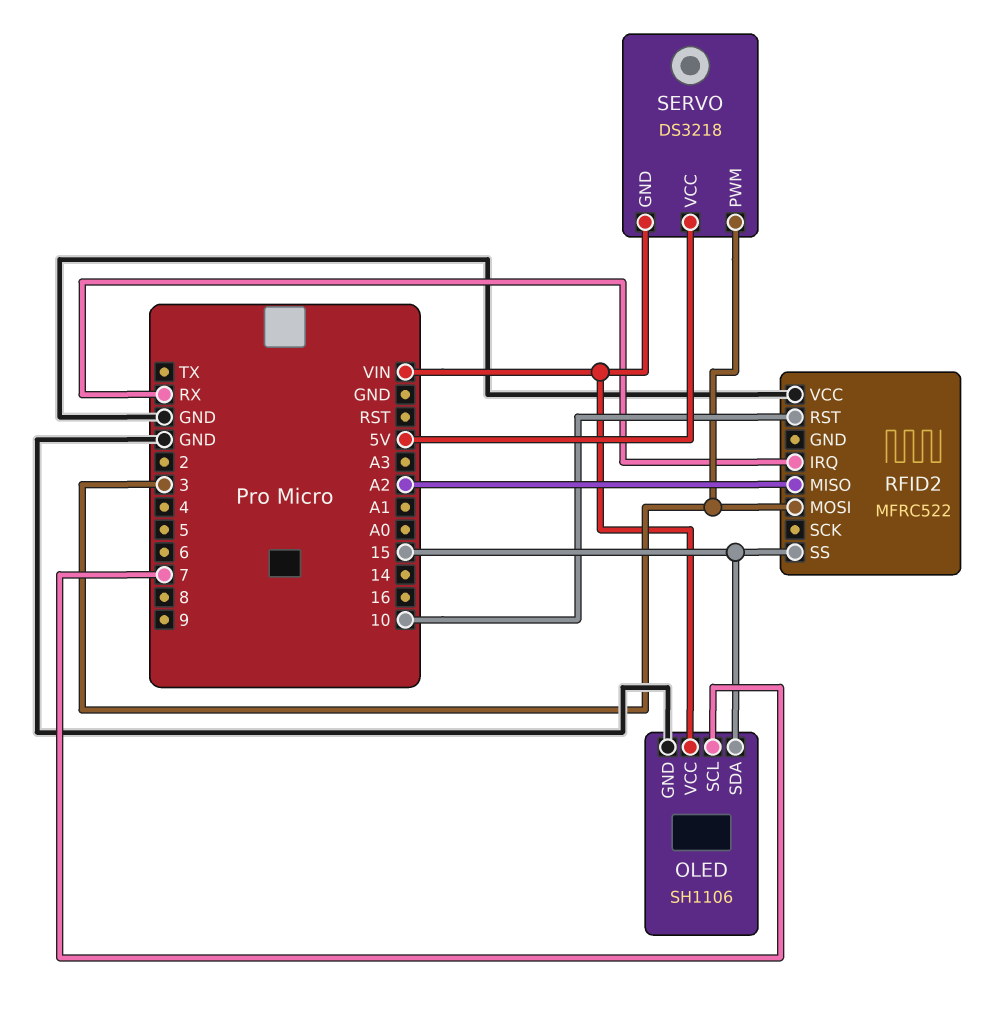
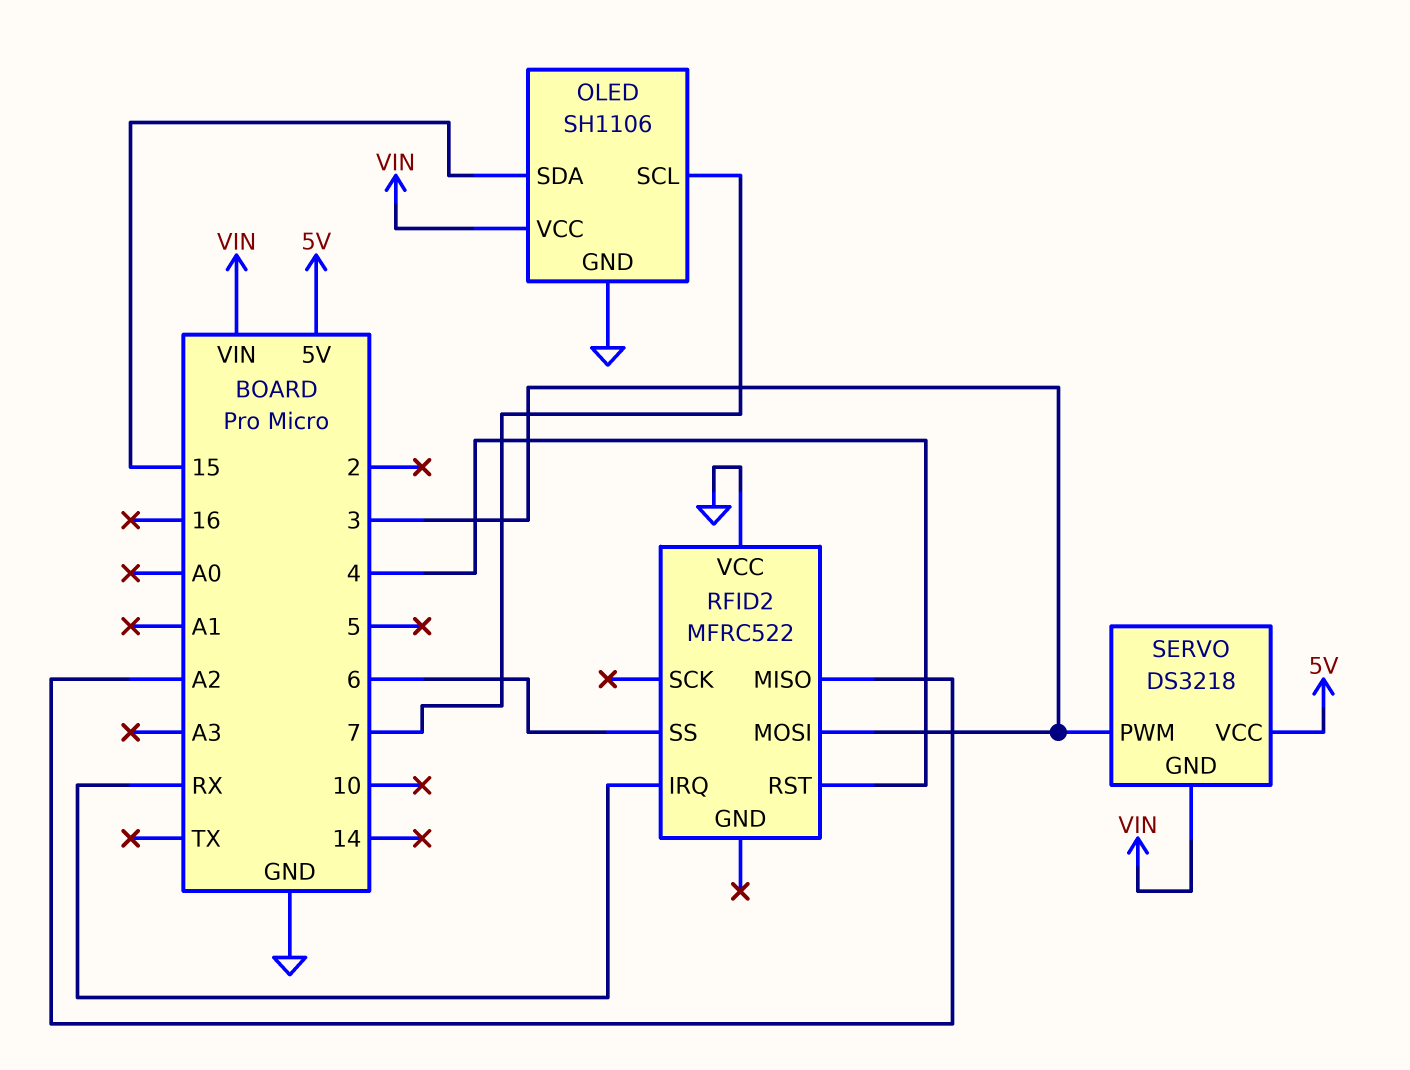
RFID2 pin RST: 10 -> 4
RFID2 pin SS: 15 -> 6

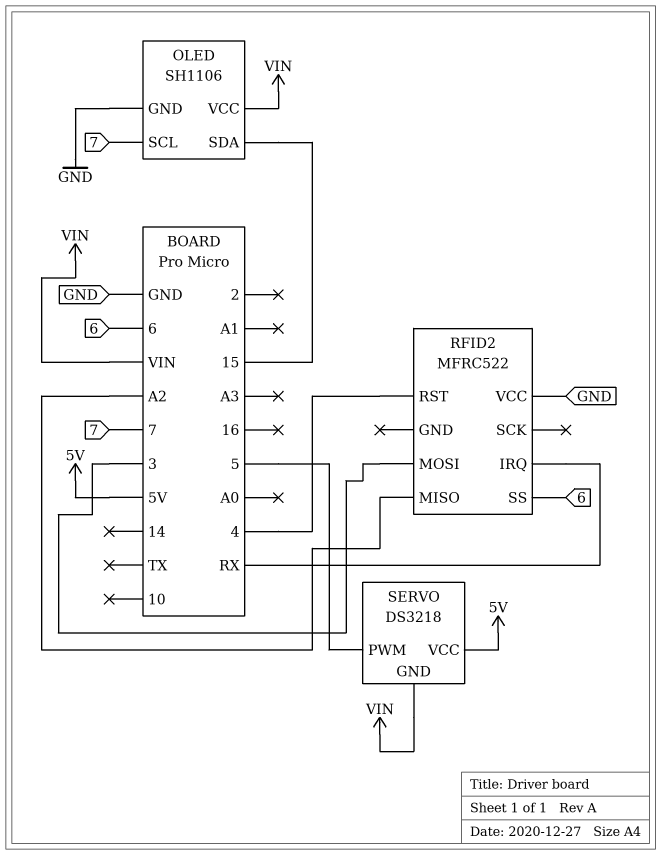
SERVO pin PWM: 3 -> 5

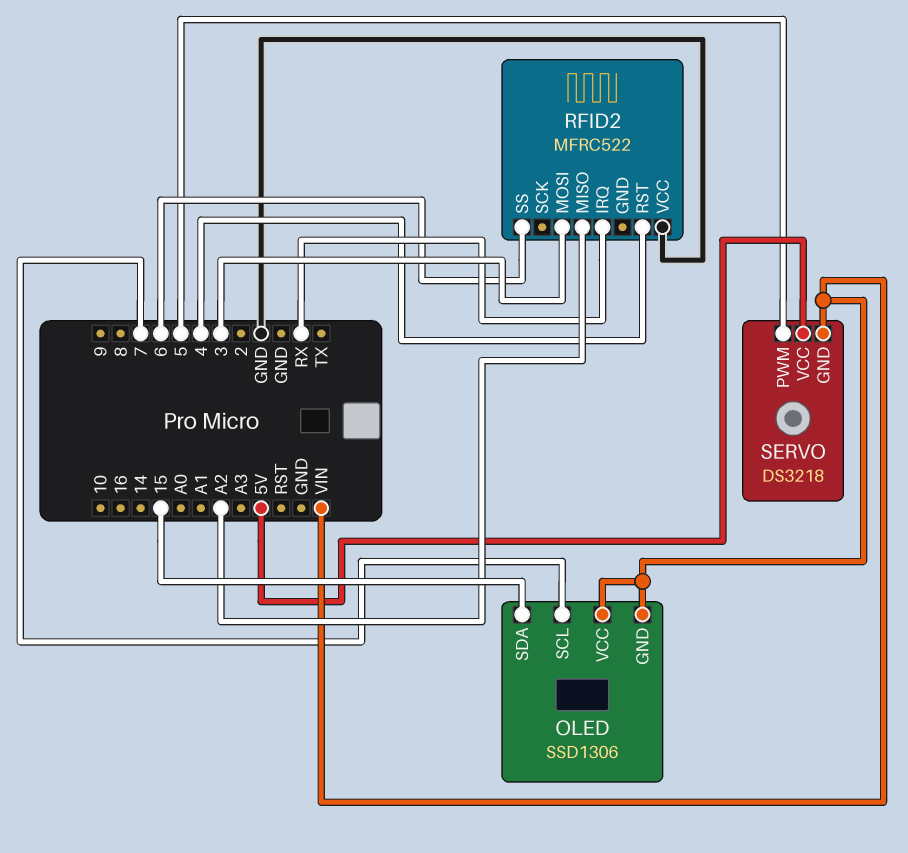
OLED: SH1106 -> SSD1306
OLED pin GND: GND -> VIN

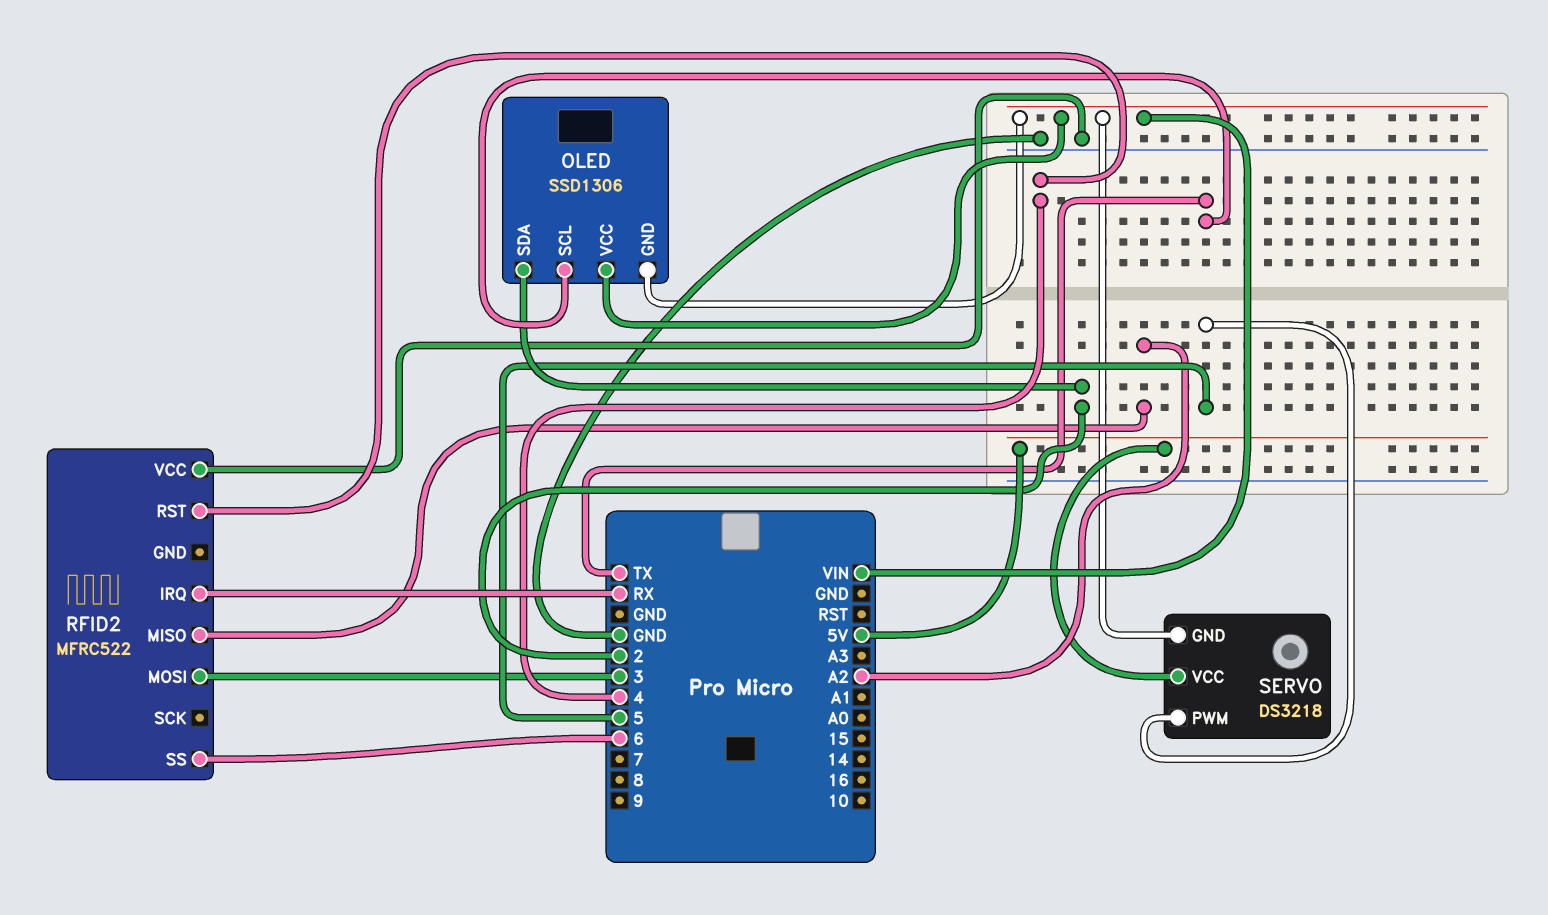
OLED pin SCL: 7 -> TX
OLED pin SDA: 15 -> 2

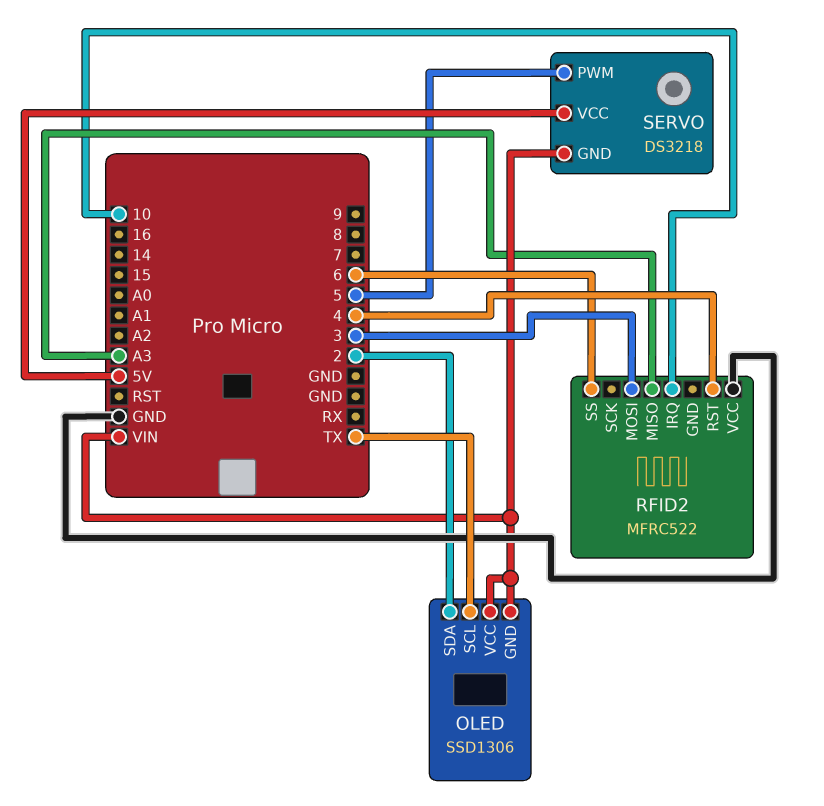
RFID2 pin IRQ: RX -> 10
RFID2 pin MISO: A2 -> A3

